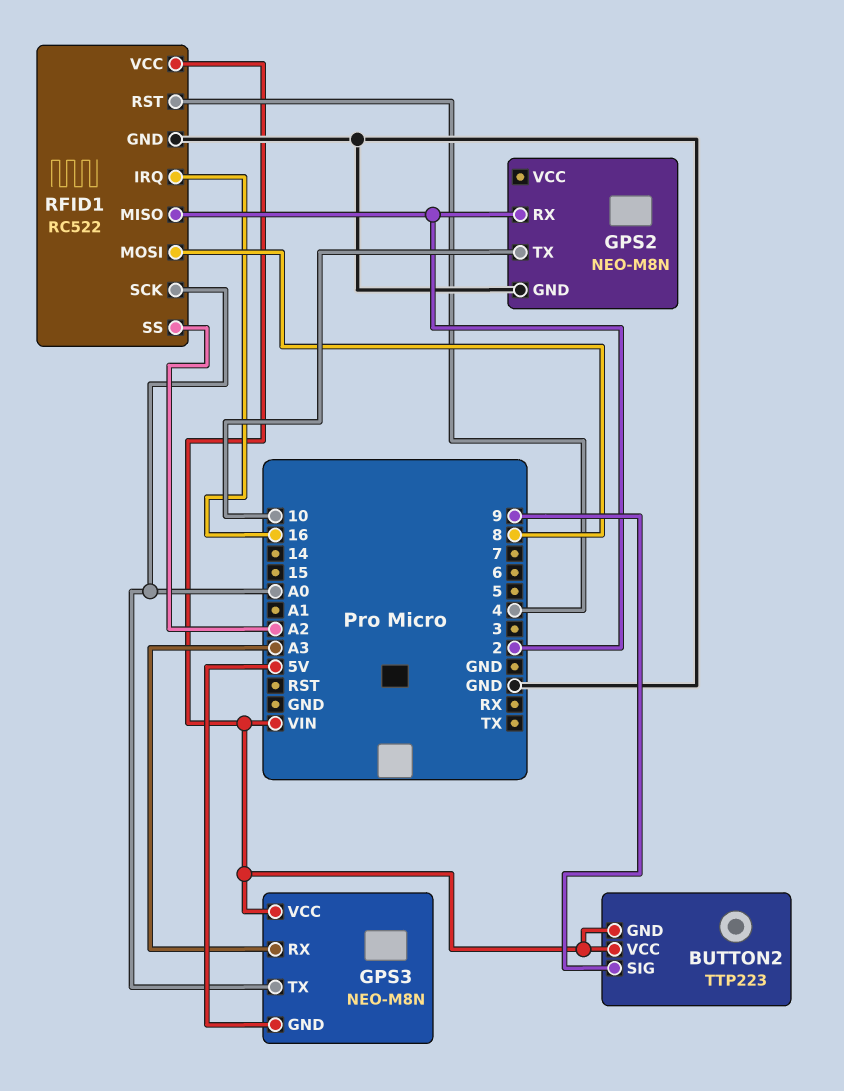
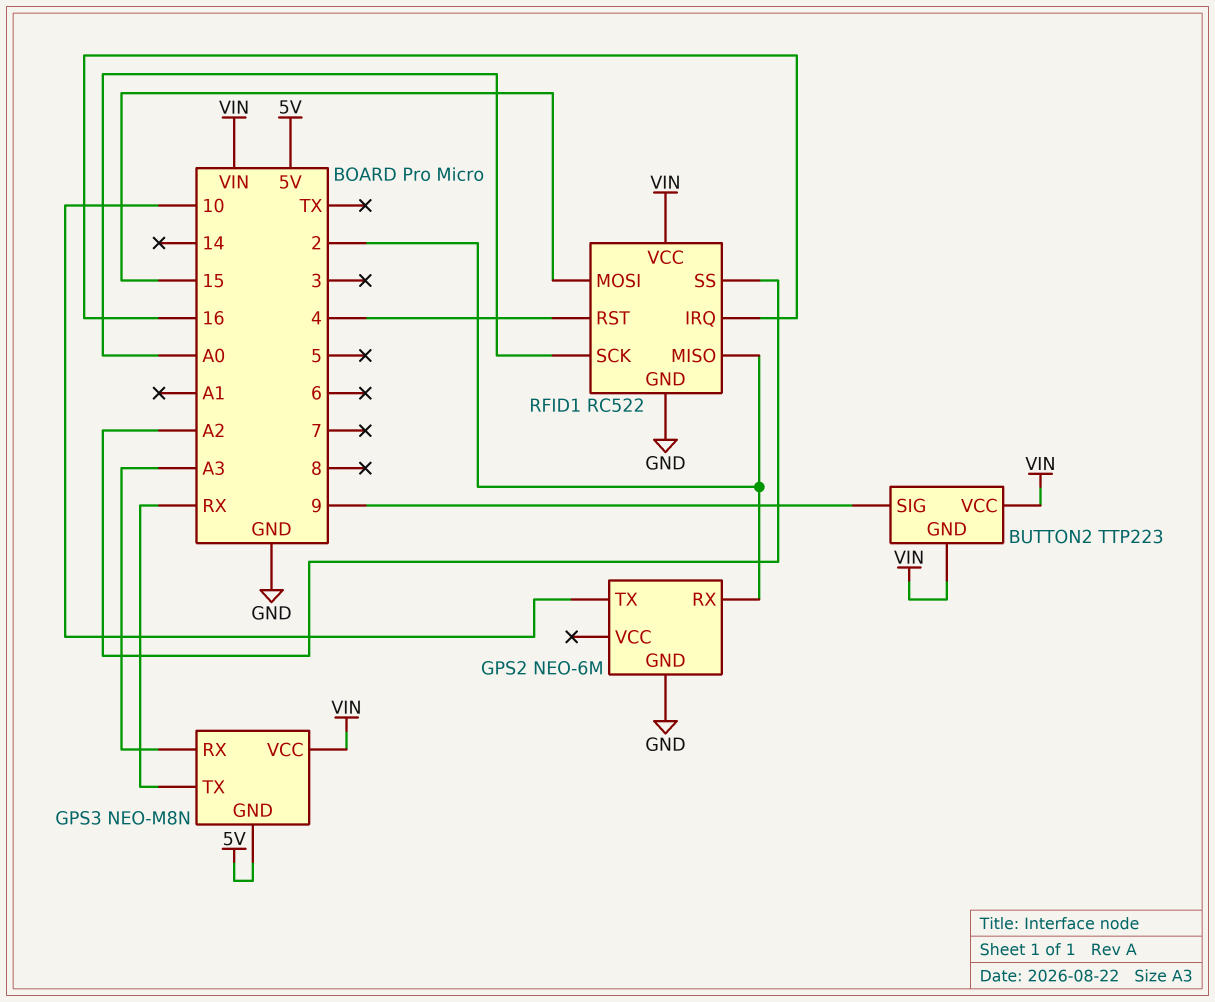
GPS2: NEO-M8N -> NEO-6M
GPS3 pin TX: A0 -> RX
RFID1 pin MOSI: 8 -> 15

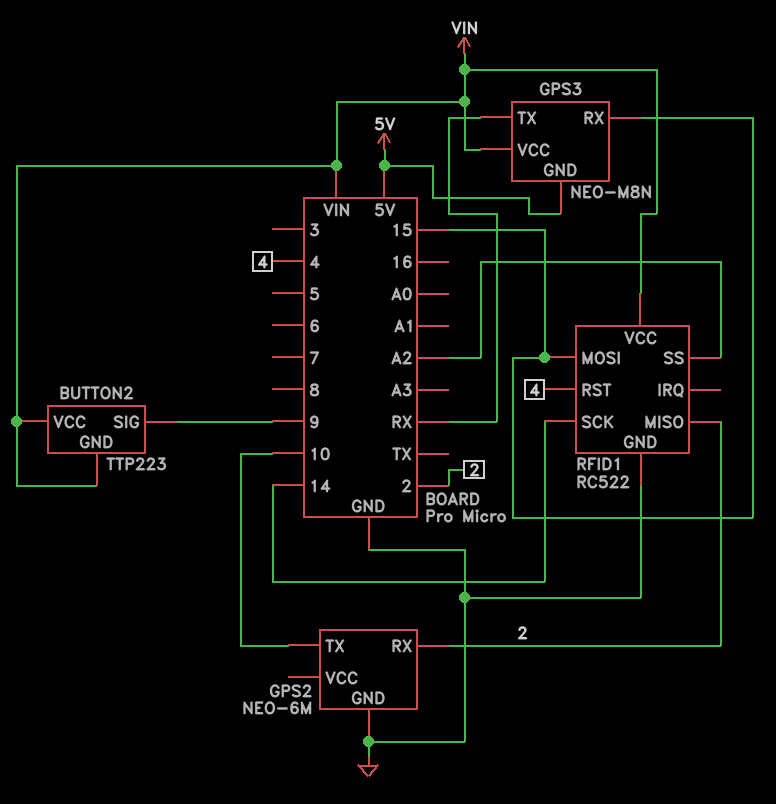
GPS3 pin RX: A3 -> 15
RFID1 pin IRQ: 16 -> none
RFID1 pin SCK: A0 -> 14

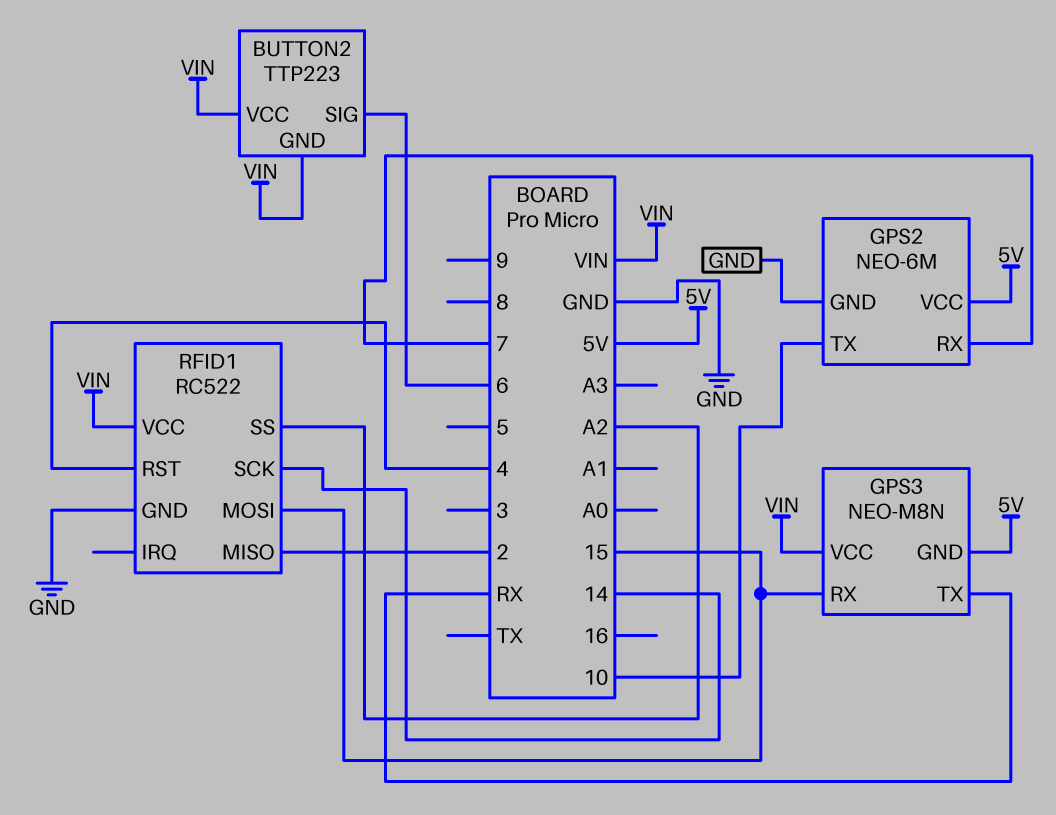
BUTTON2 pin SIG: 9 -> 6
GPS2 pin RX: 2 -> 7
GPS2 pin VCC: none -> 5V

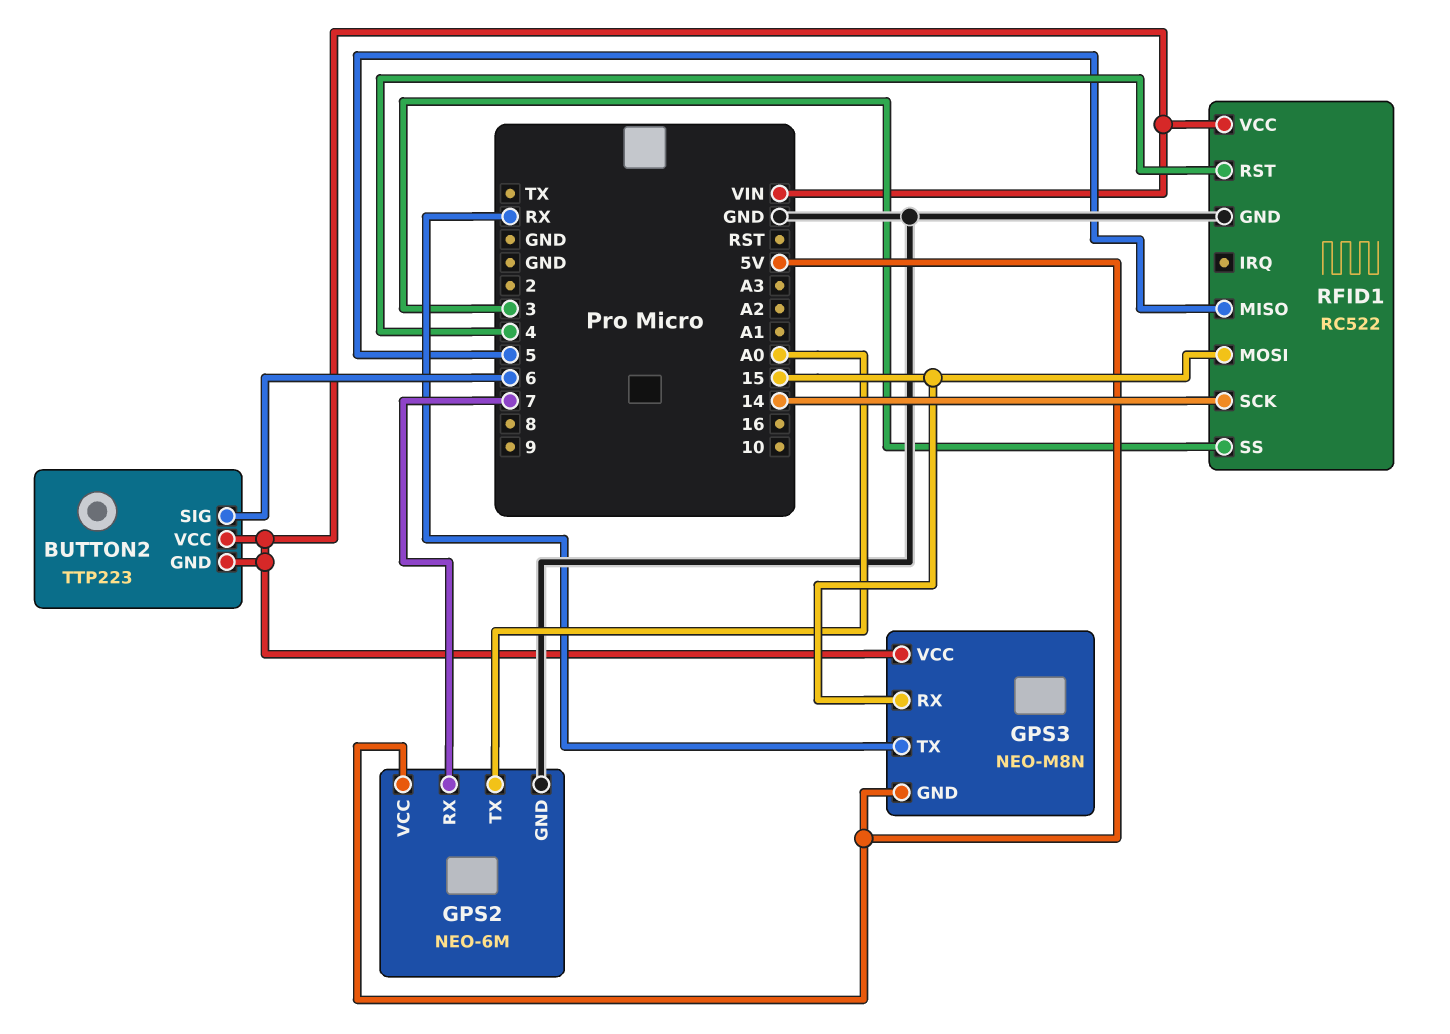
GPS2 pin TX: 10 -> A0
RFID1 pin MISO: 2 -> 5
RFID1 pin SS: A2 -> 3

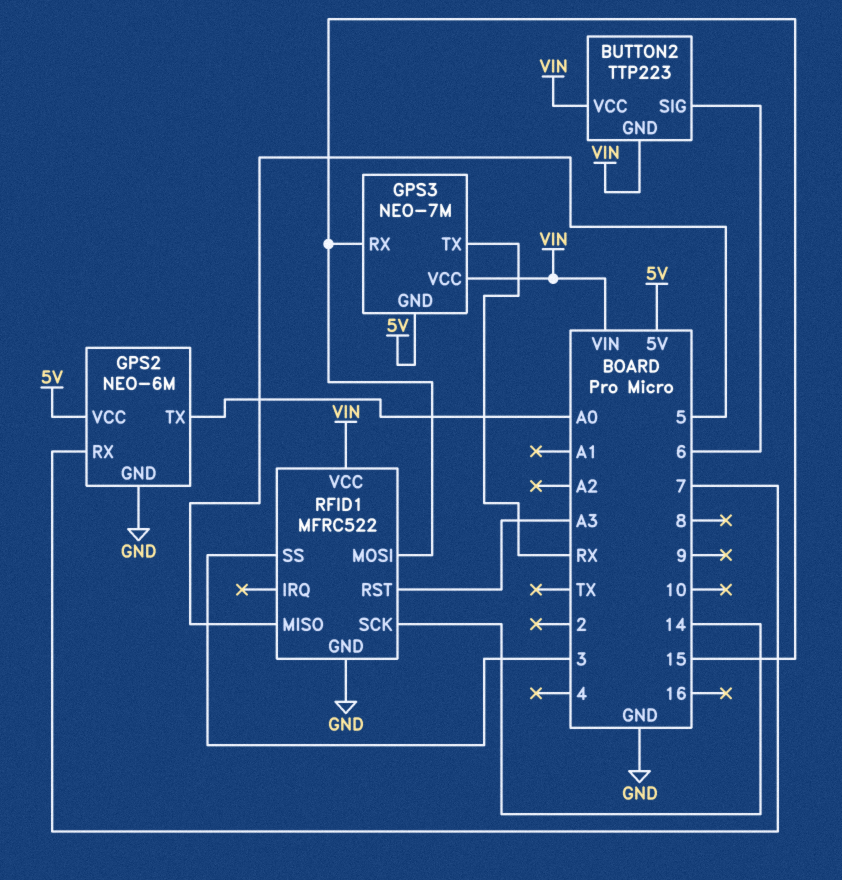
GPS3: NEO-M8N -> NEO-7M
RFID1: RC522 -> MFRC522
RFID1 pin RST: 4 -> A3

